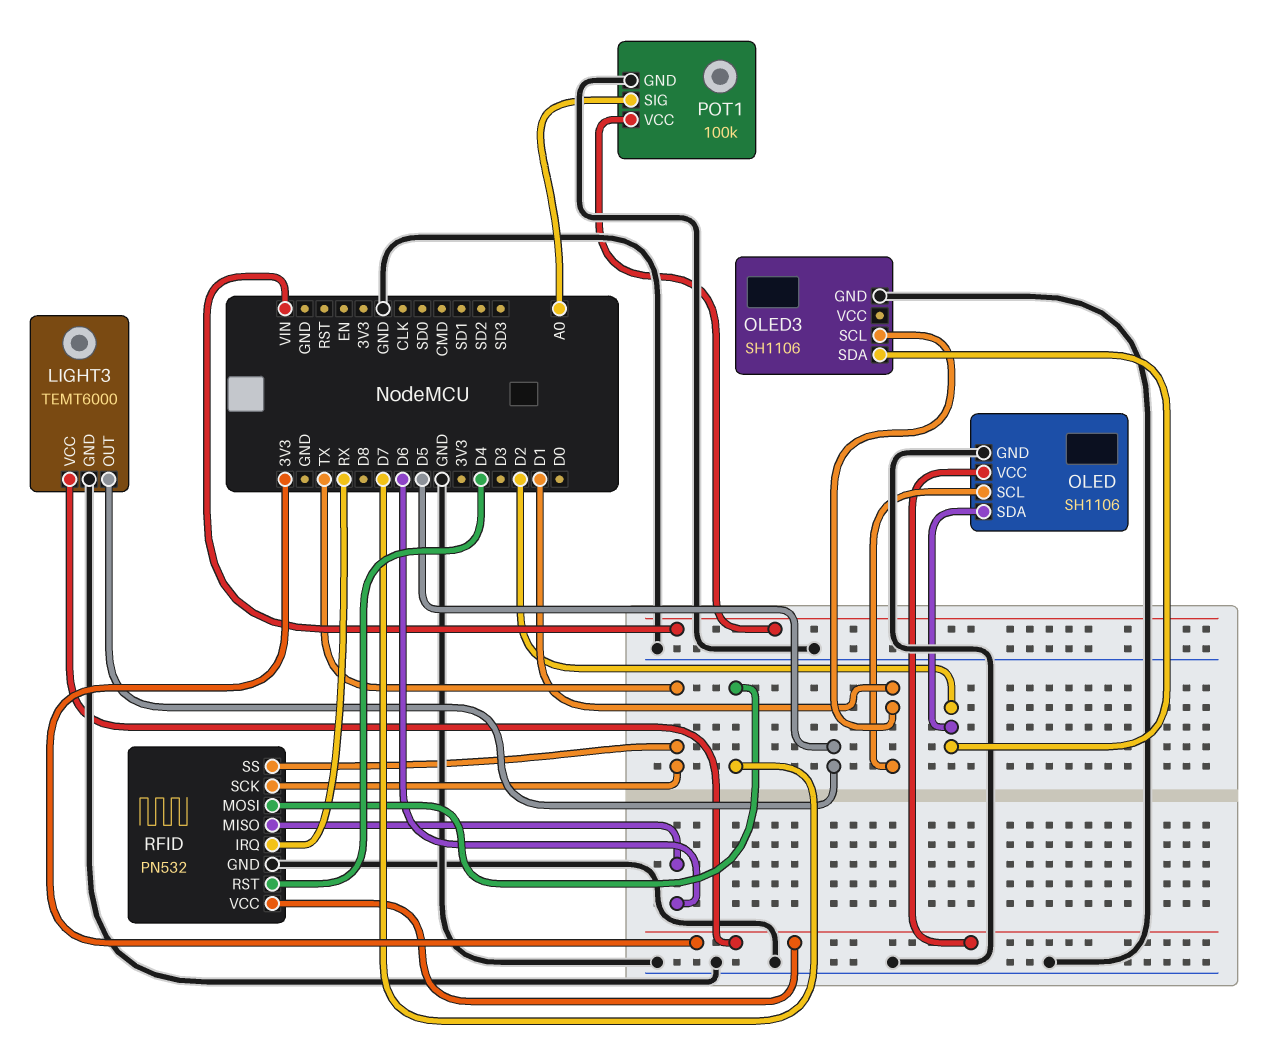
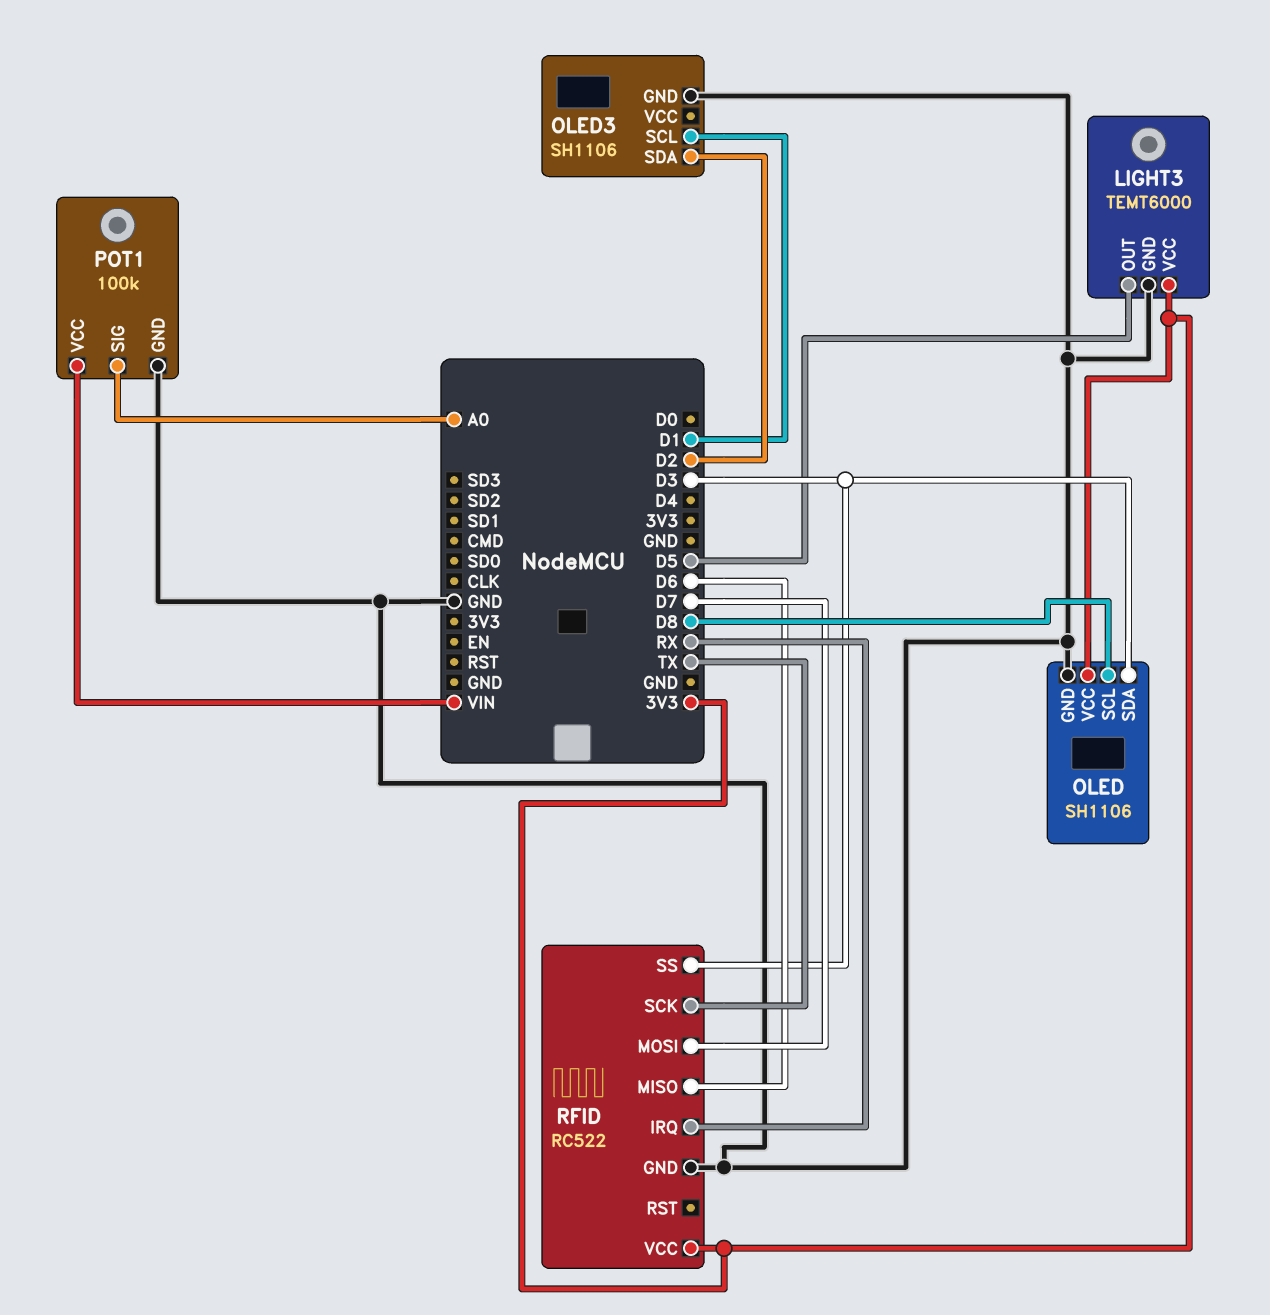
OLED pin SCL: D1 -> D8
OLED pin SDA: D2 -> D3
RFID: PN532 -> RC522
RFID pin RST: D4 -> none
RFID pin SS: TX -> D3

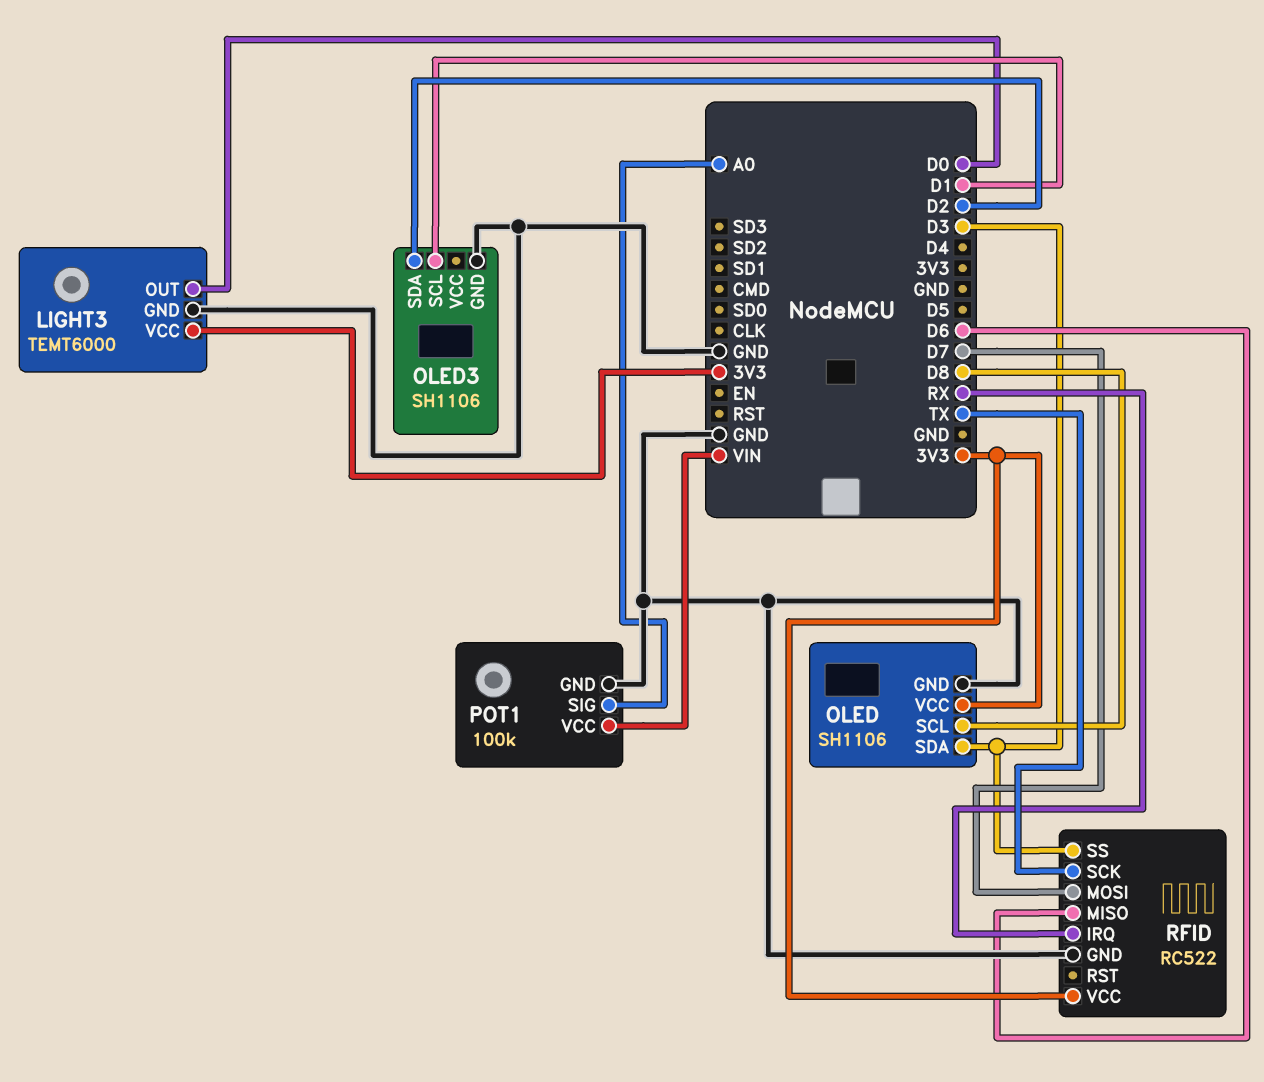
LIGHT3 pin OUT: D5 -> D0

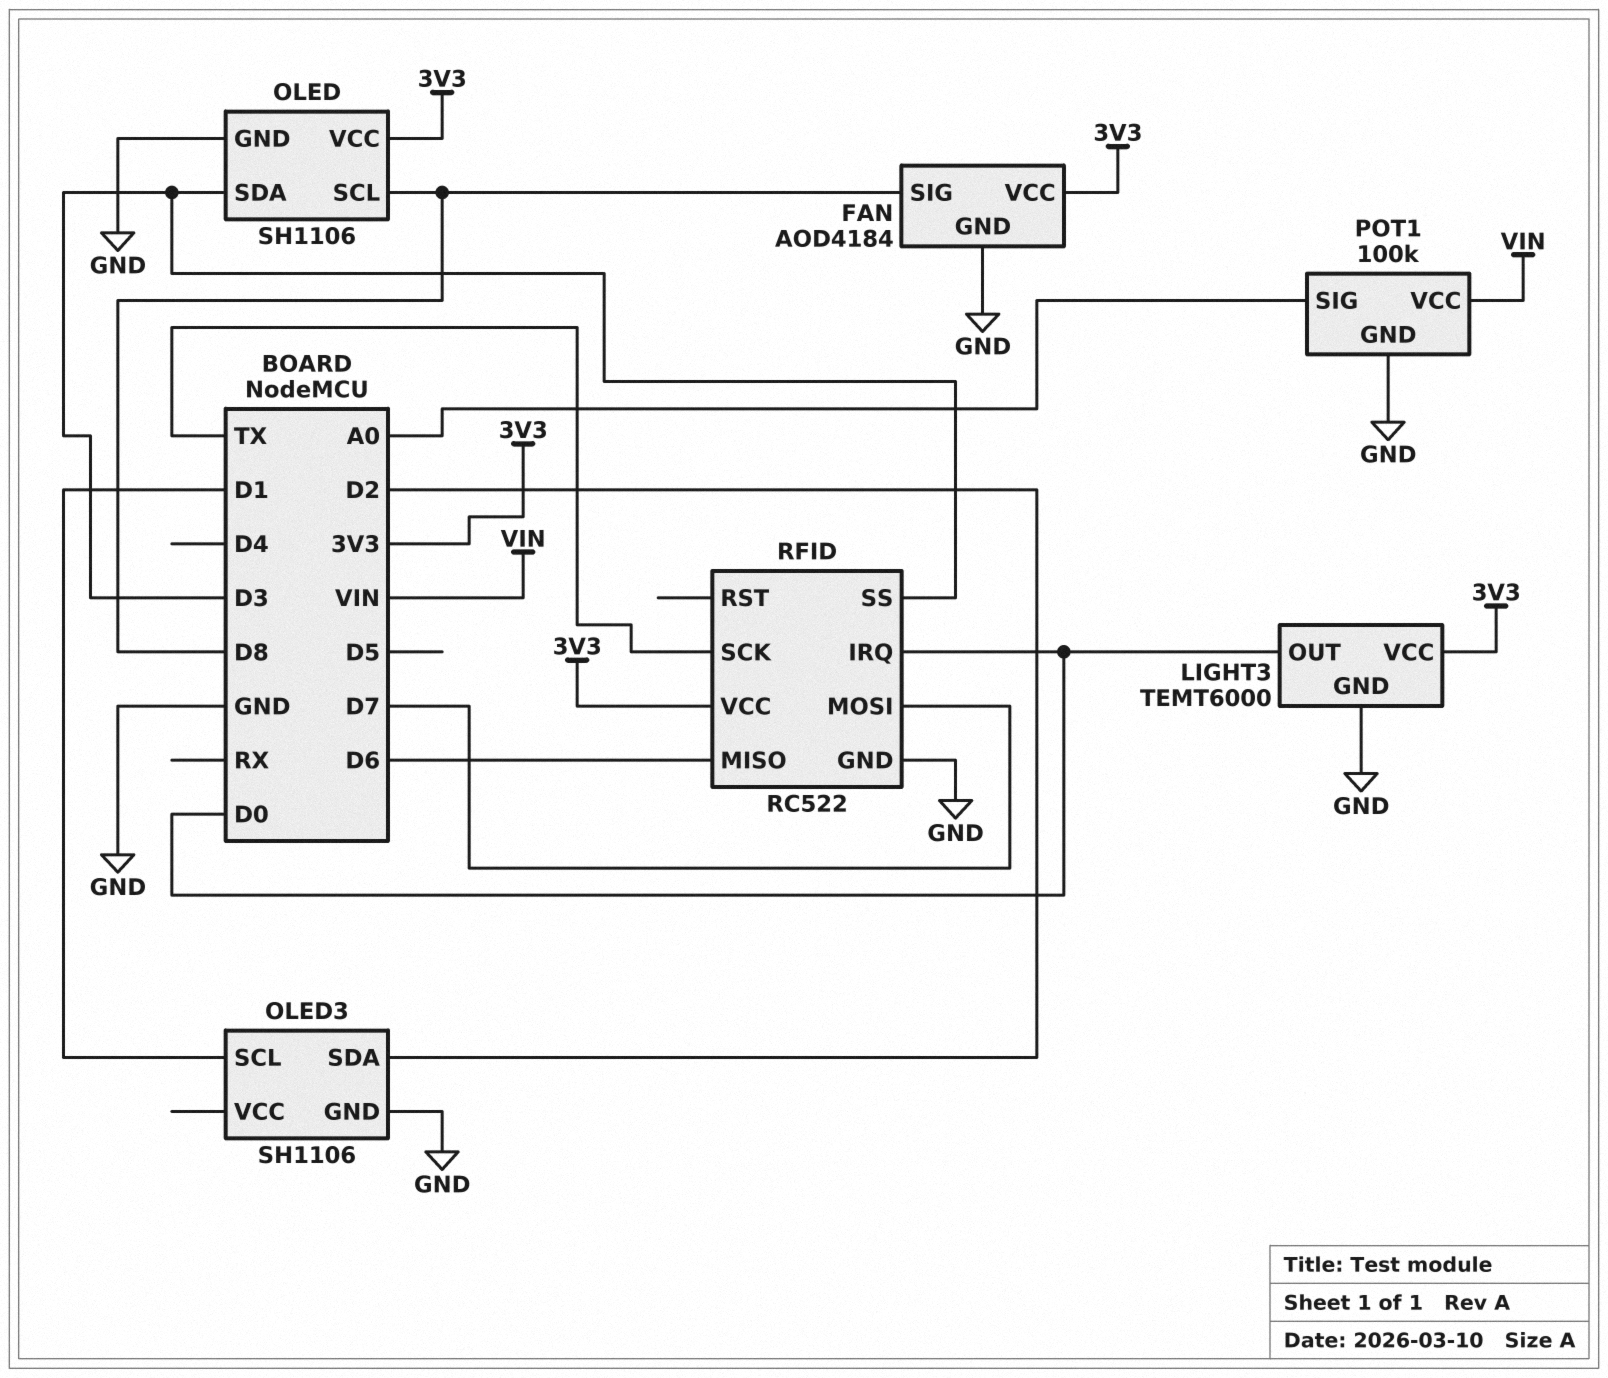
FAN: none -> AOD4184
FAN pin GND: none -> GND
FAN pin SIG: none -> D8
FAN pin VCC: none -> 3V3
RFID pin IRQ: RX -> D0

